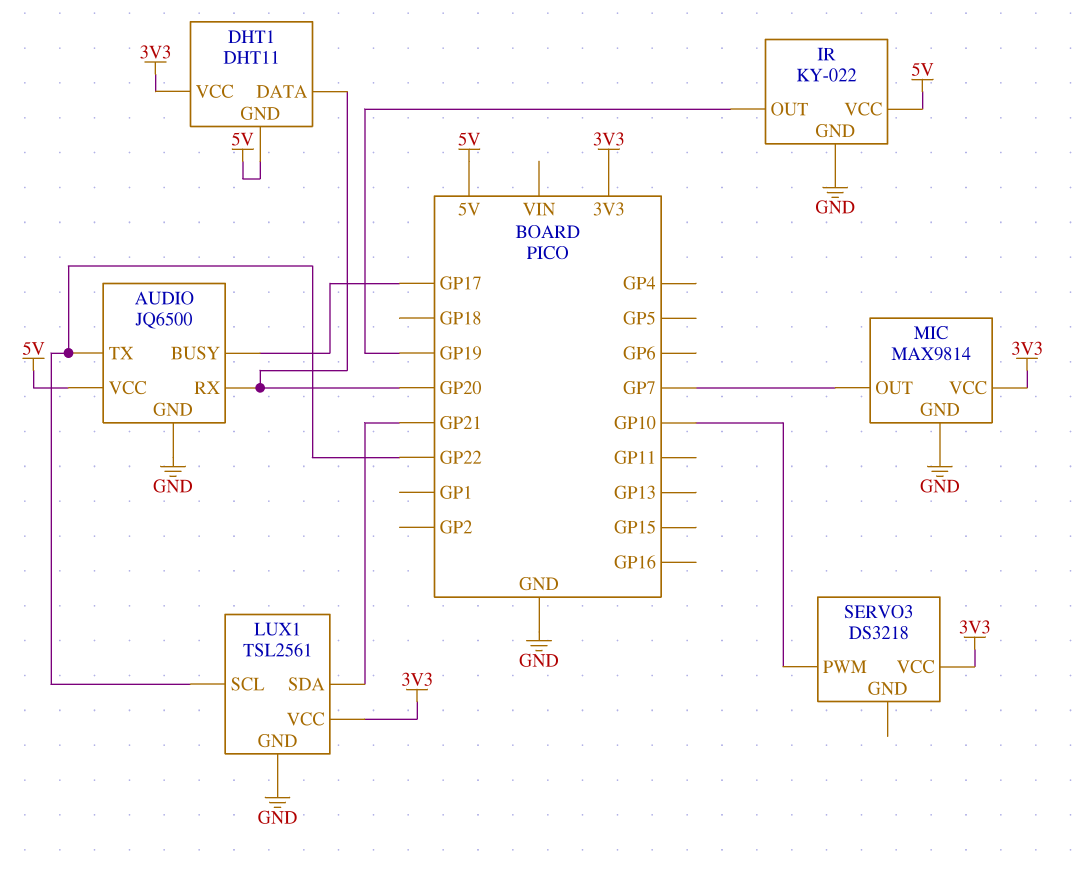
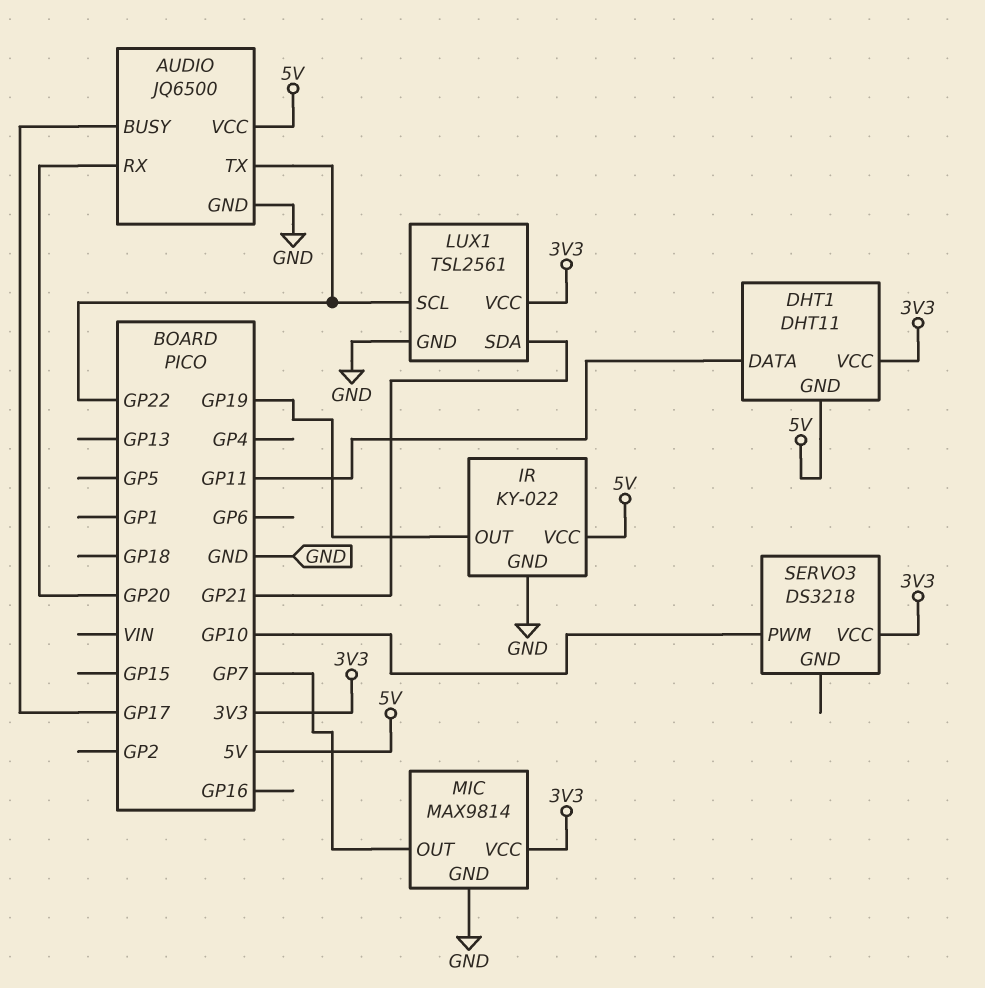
DHT1 pin DATA: GP20 -> GP11

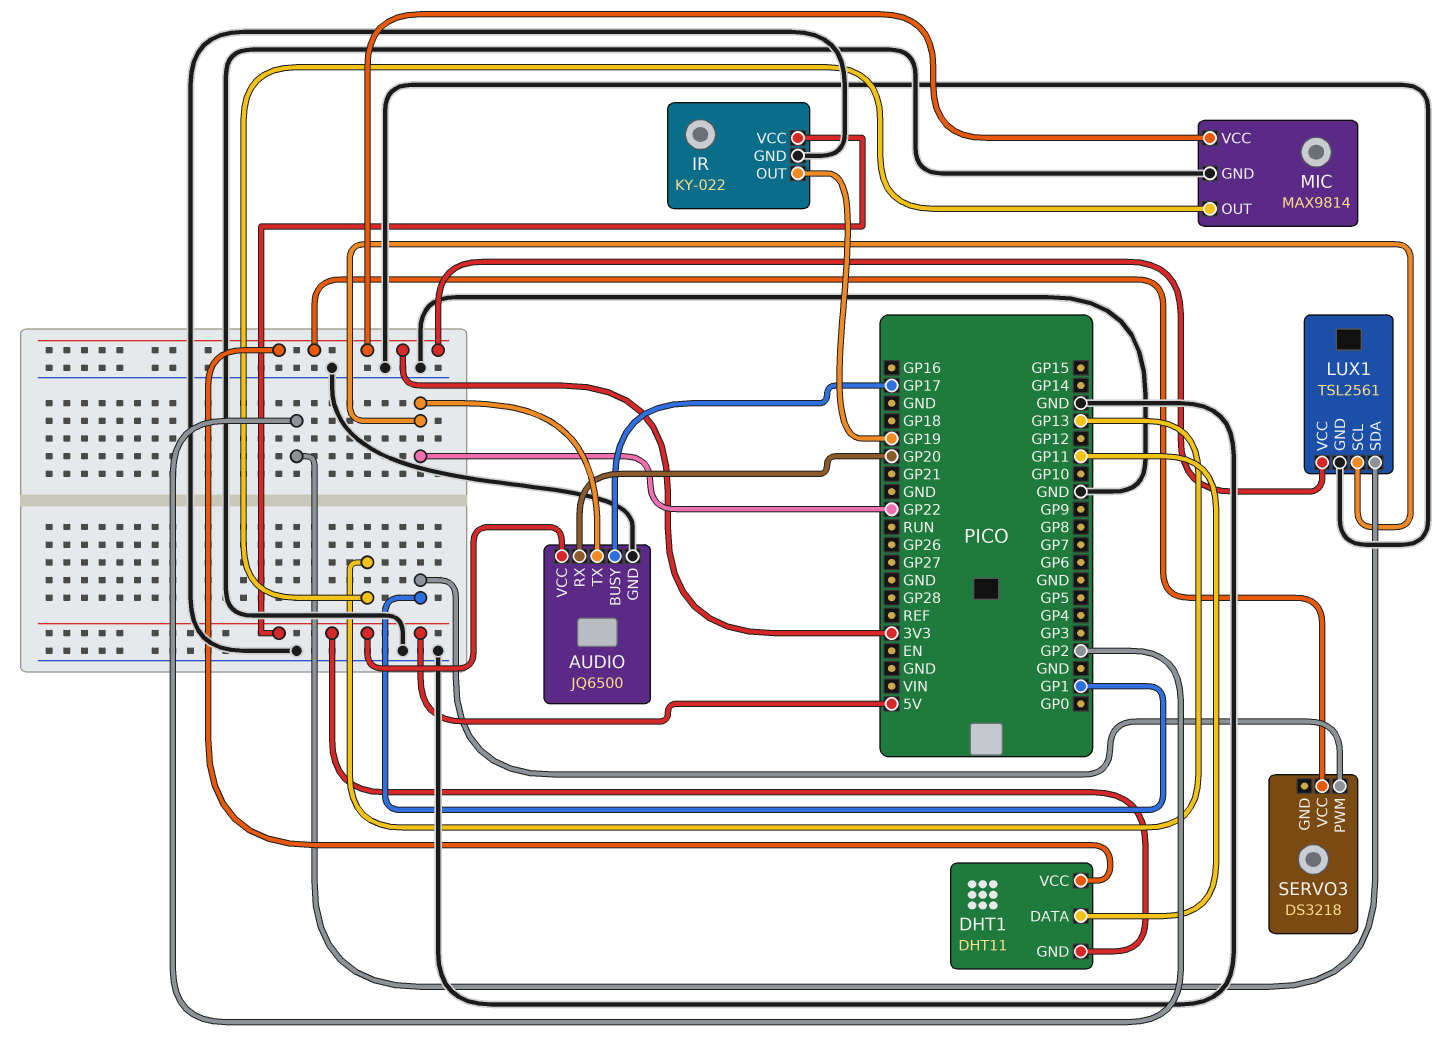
LUX1 pin SDA: GP21 -> GP2
MIC pin OUT: GP7 -> GP13
SERVO3 pin PWM: GP10 -> GP1

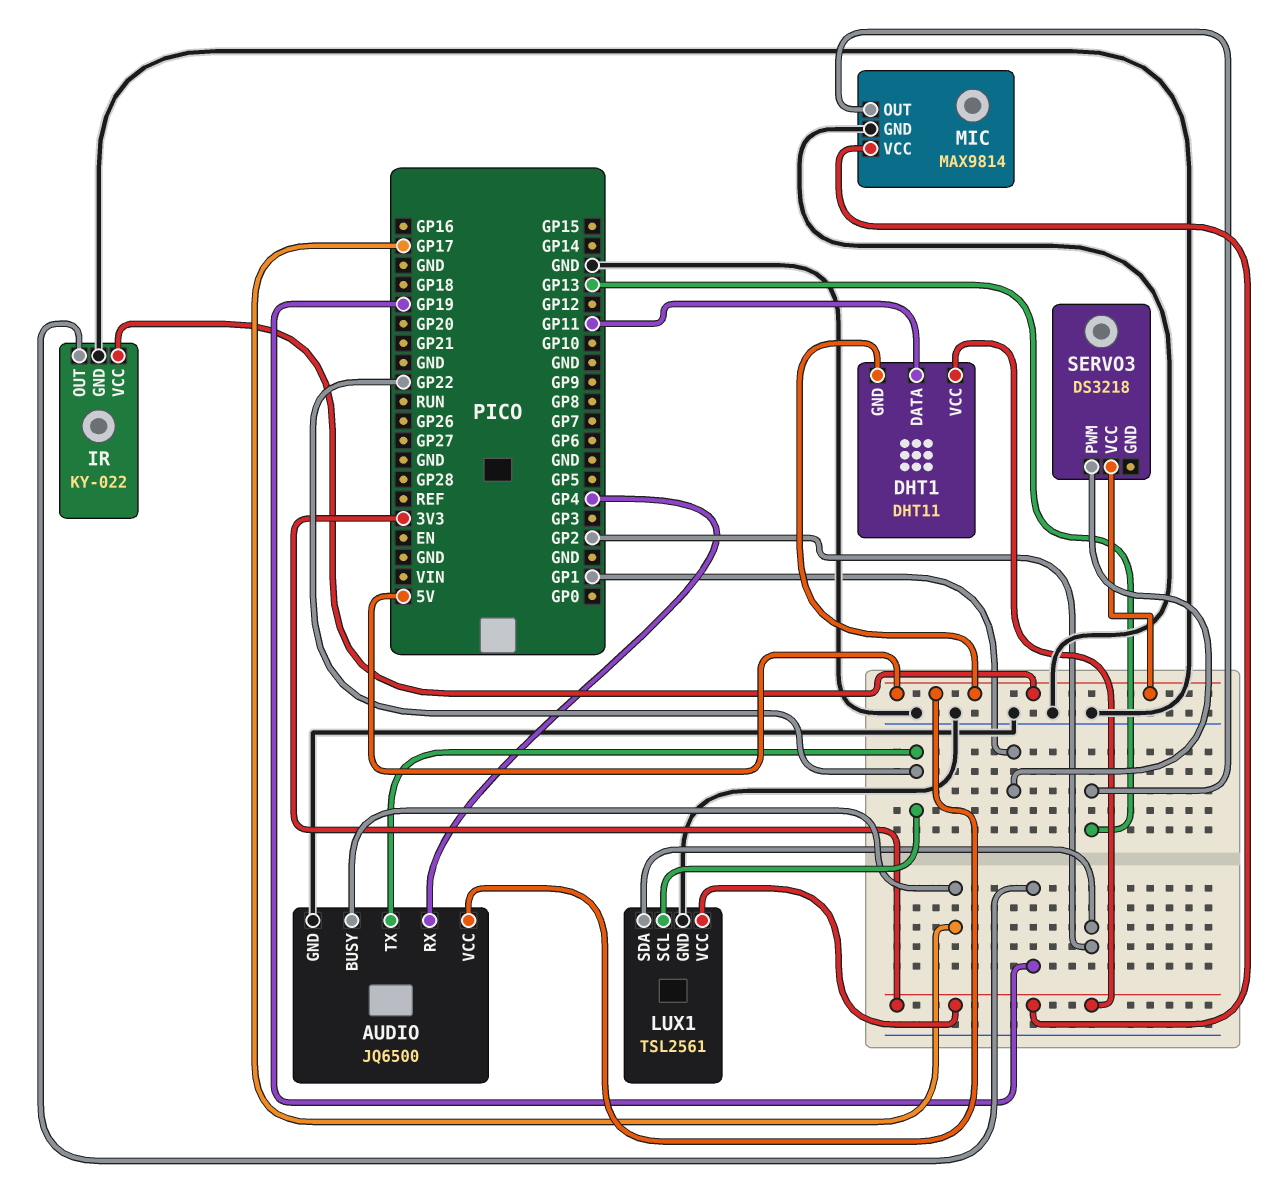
AUDIO pin RX: GP20 -> GP4
SERVO3 pin VCC: 3V3 -> 5V

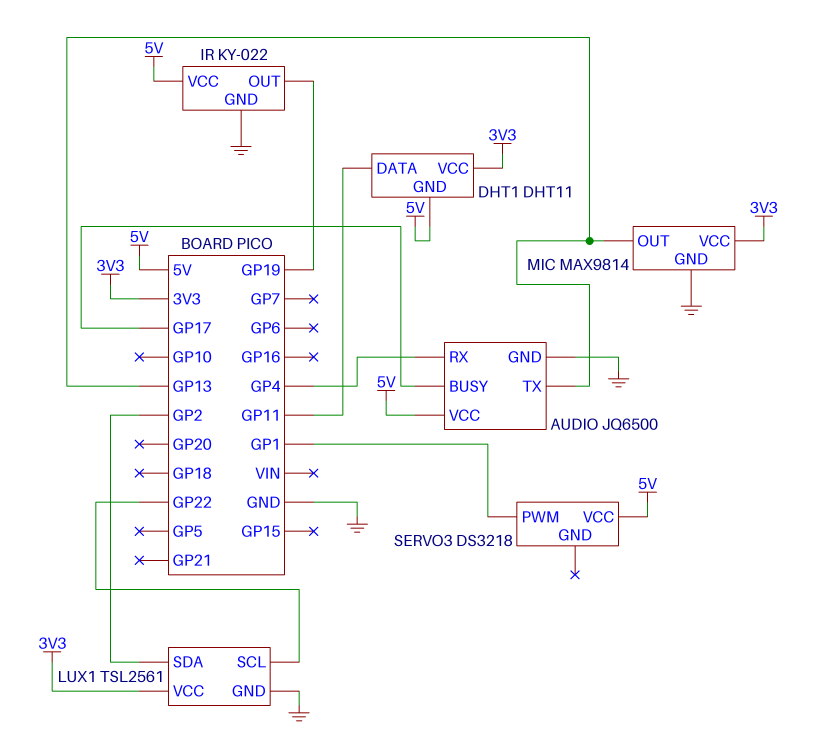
AUDIO pin TX: GP22 -> GP13

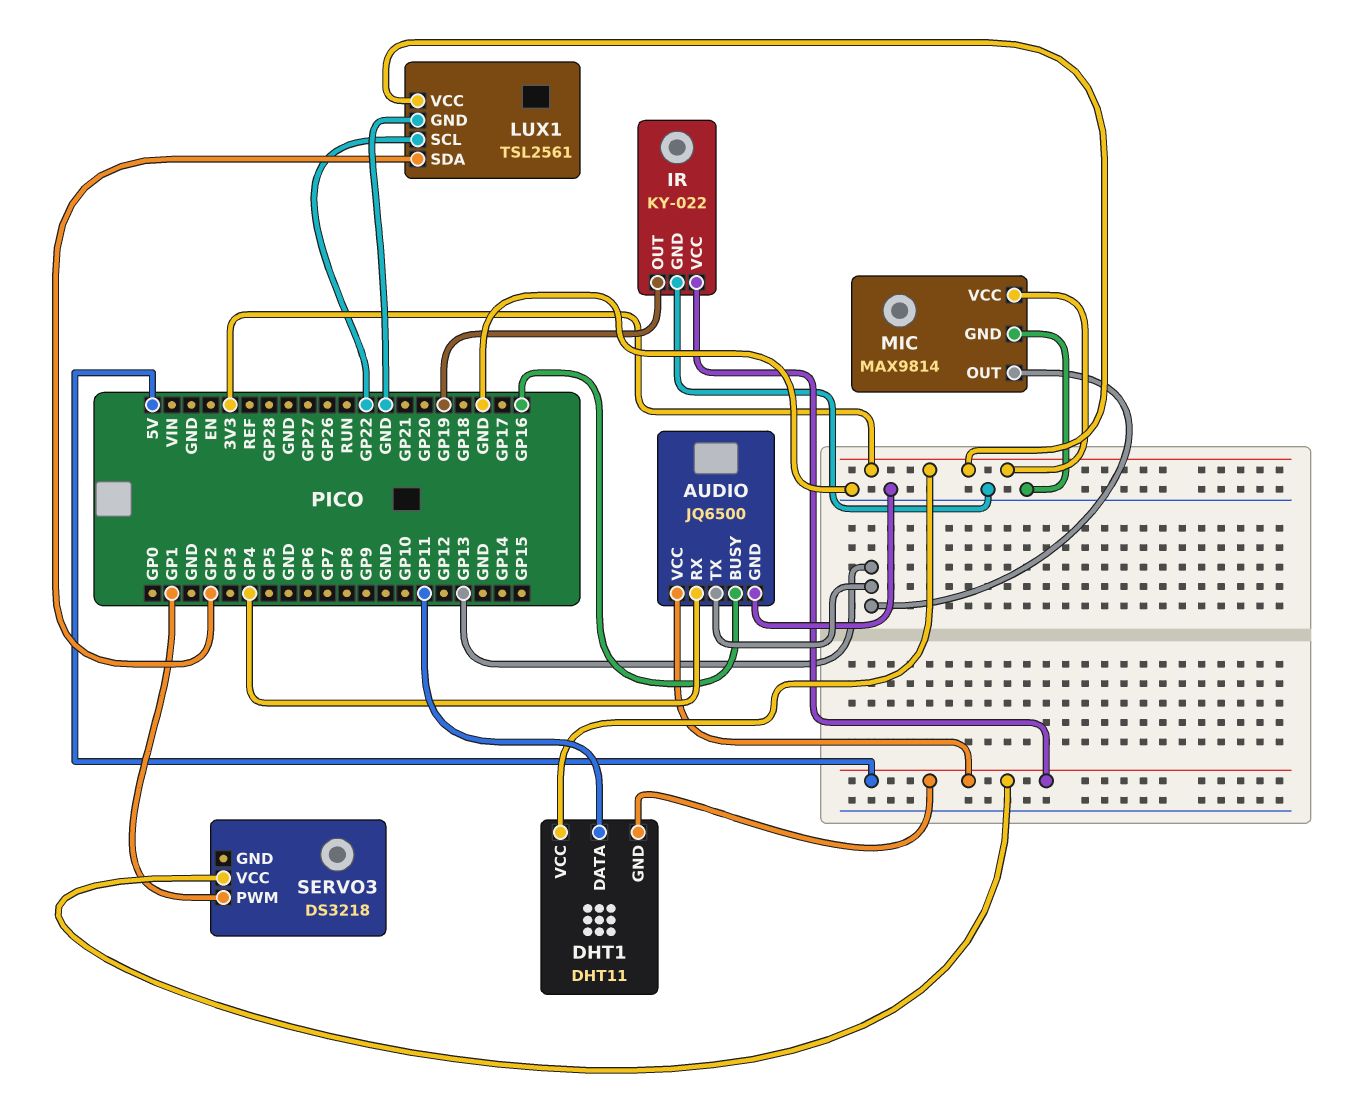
AUDIO pin BUSY: GP17 -> GP16

